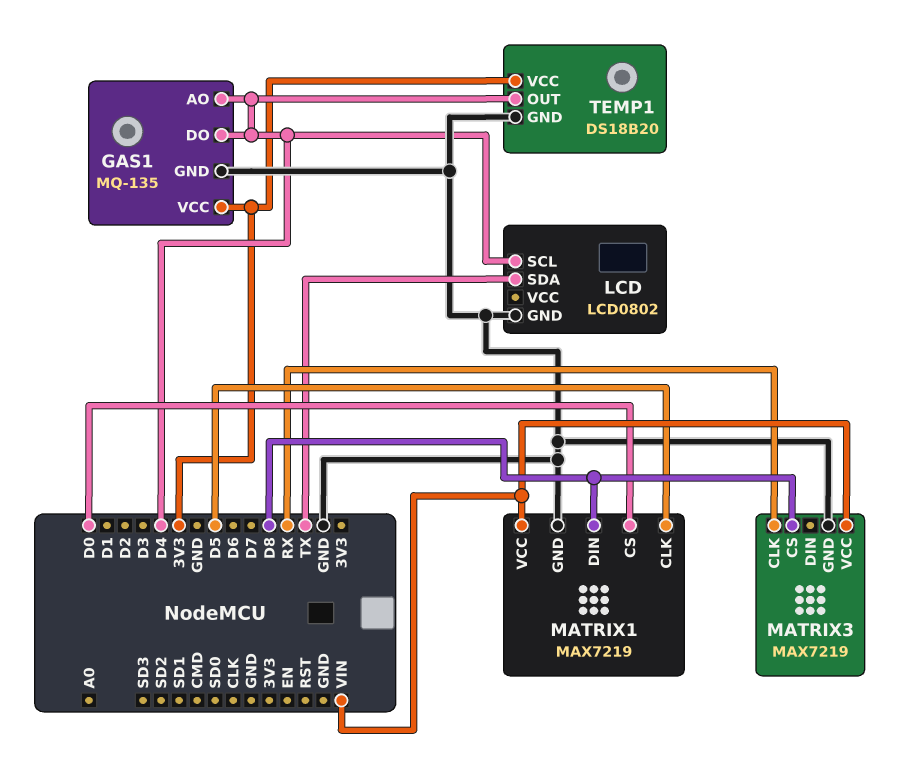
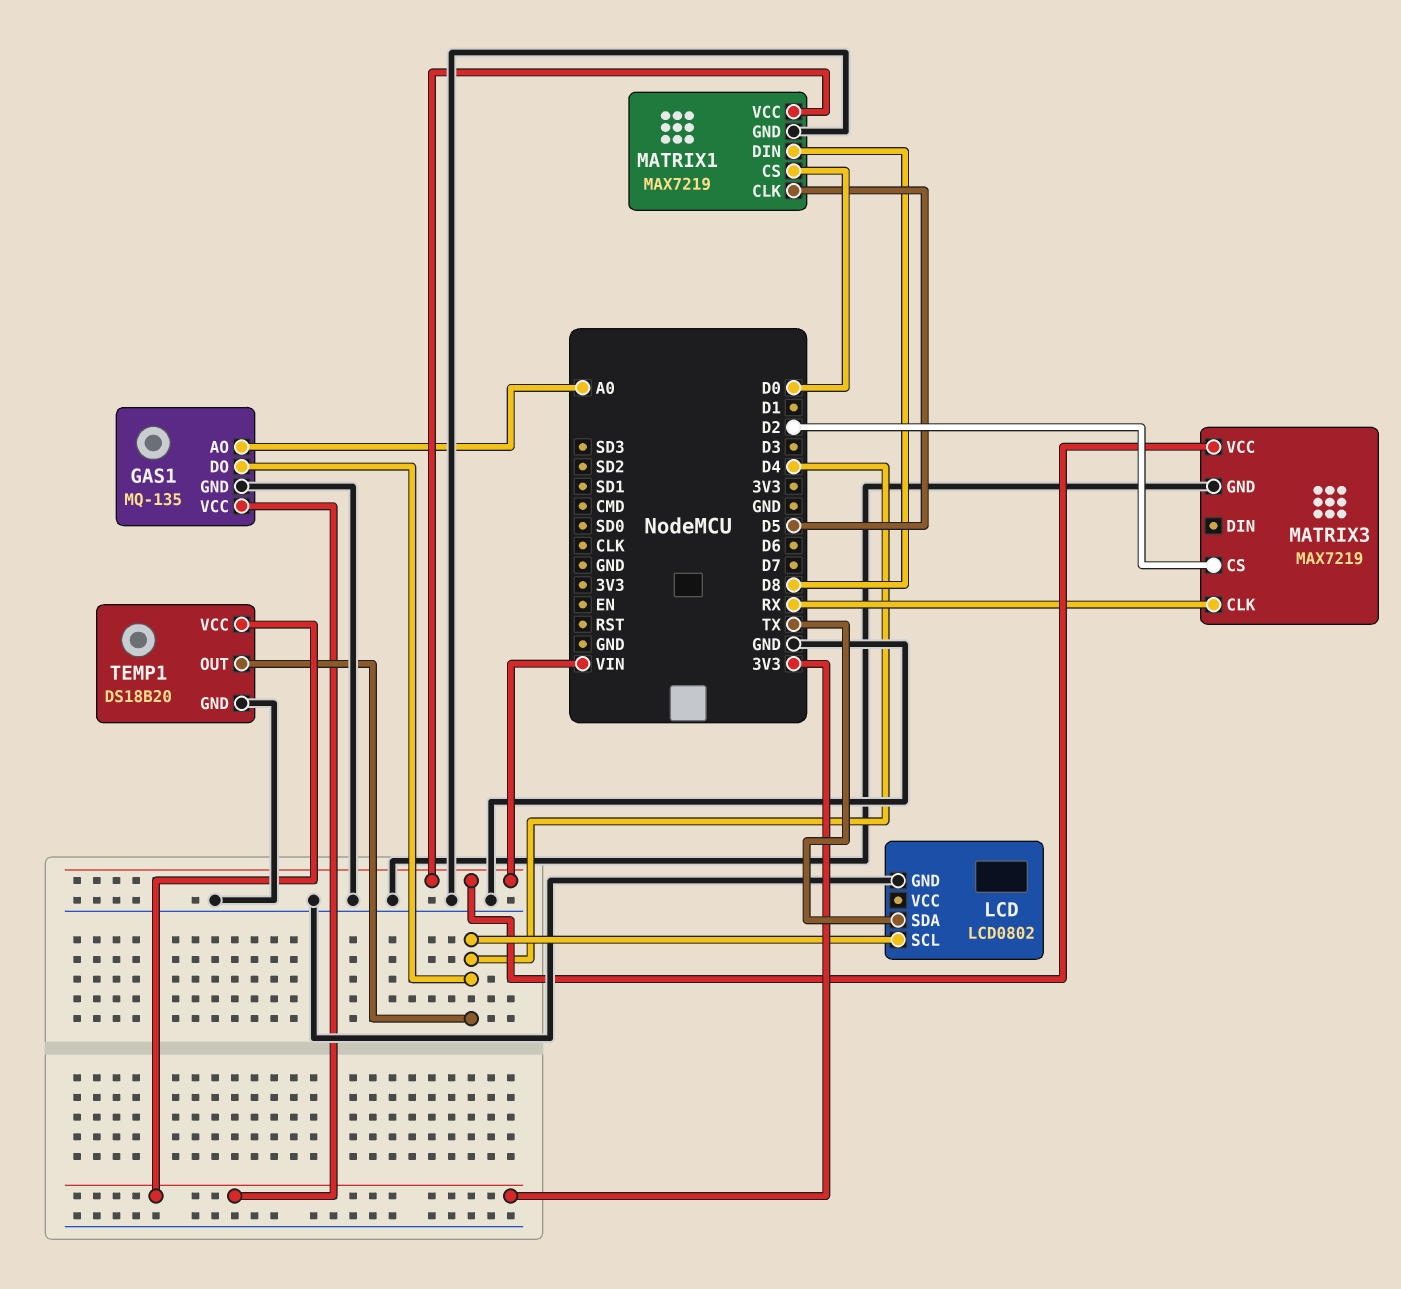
GAS1 pin AO: D4 -> A0
MATRIX3 pin CS: D8 -> D2

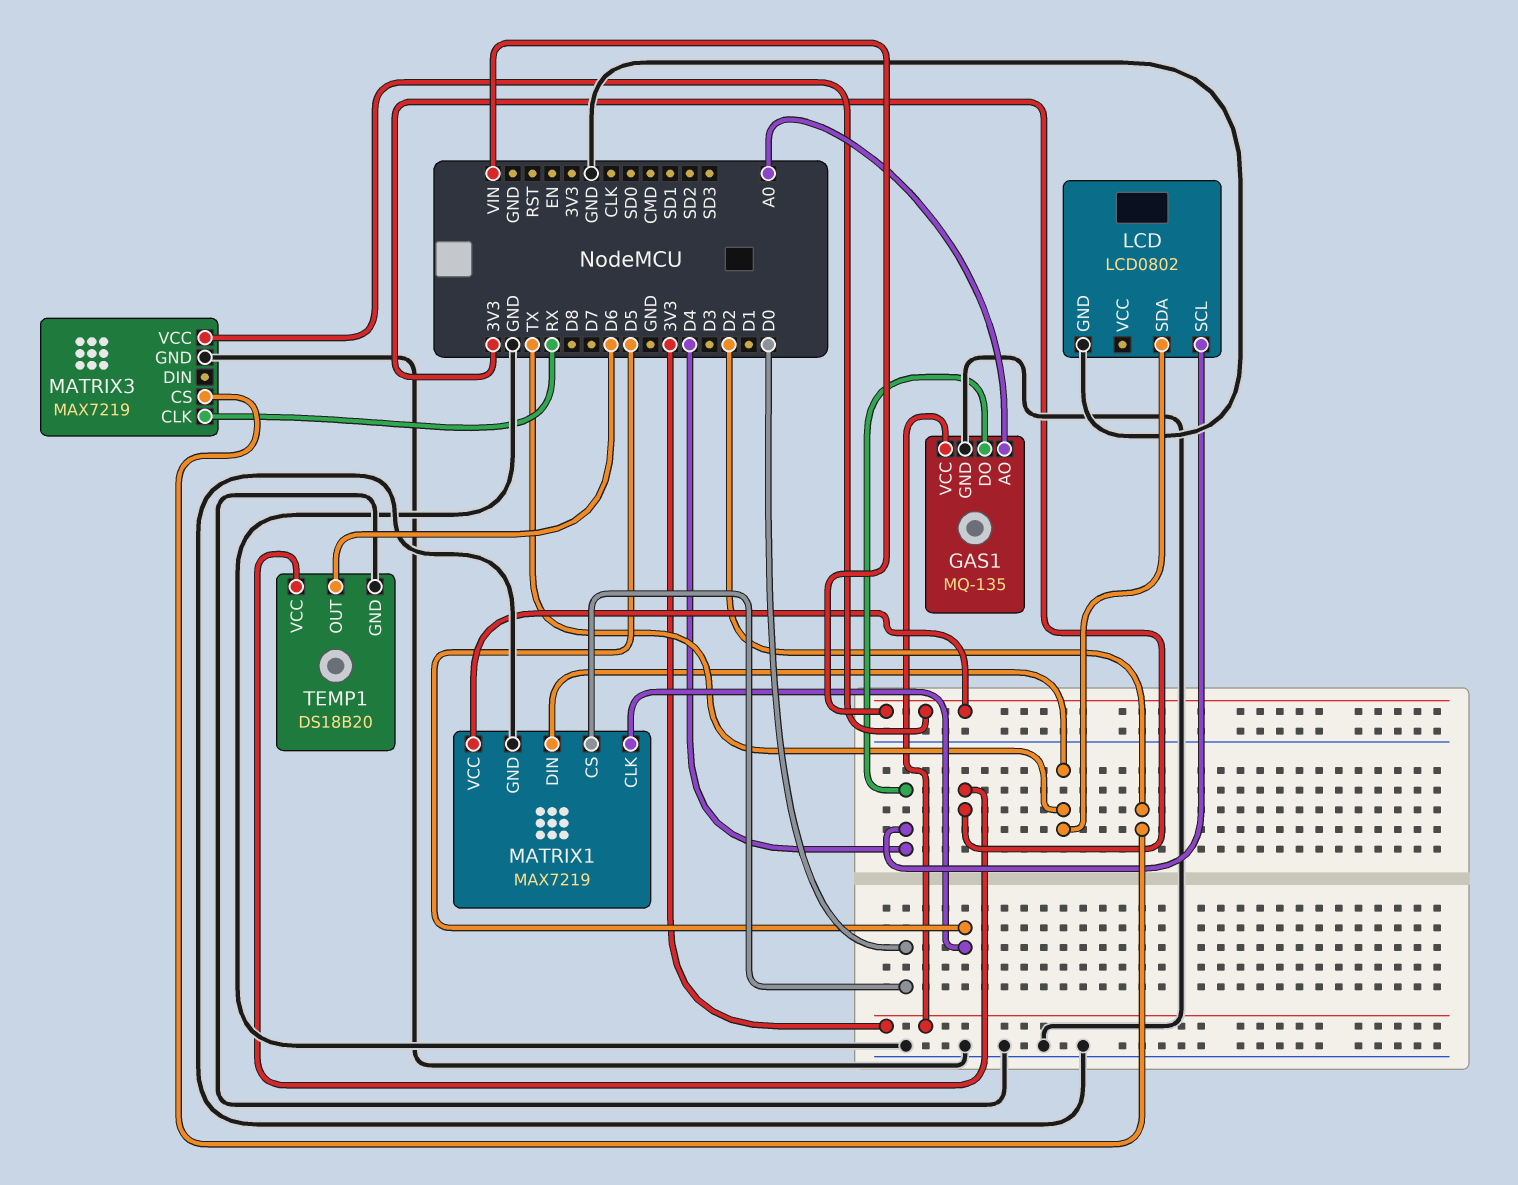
MATRIX1 pin DIN: D8 -> TX
TEMP1 pin OUT: D4 -> D6

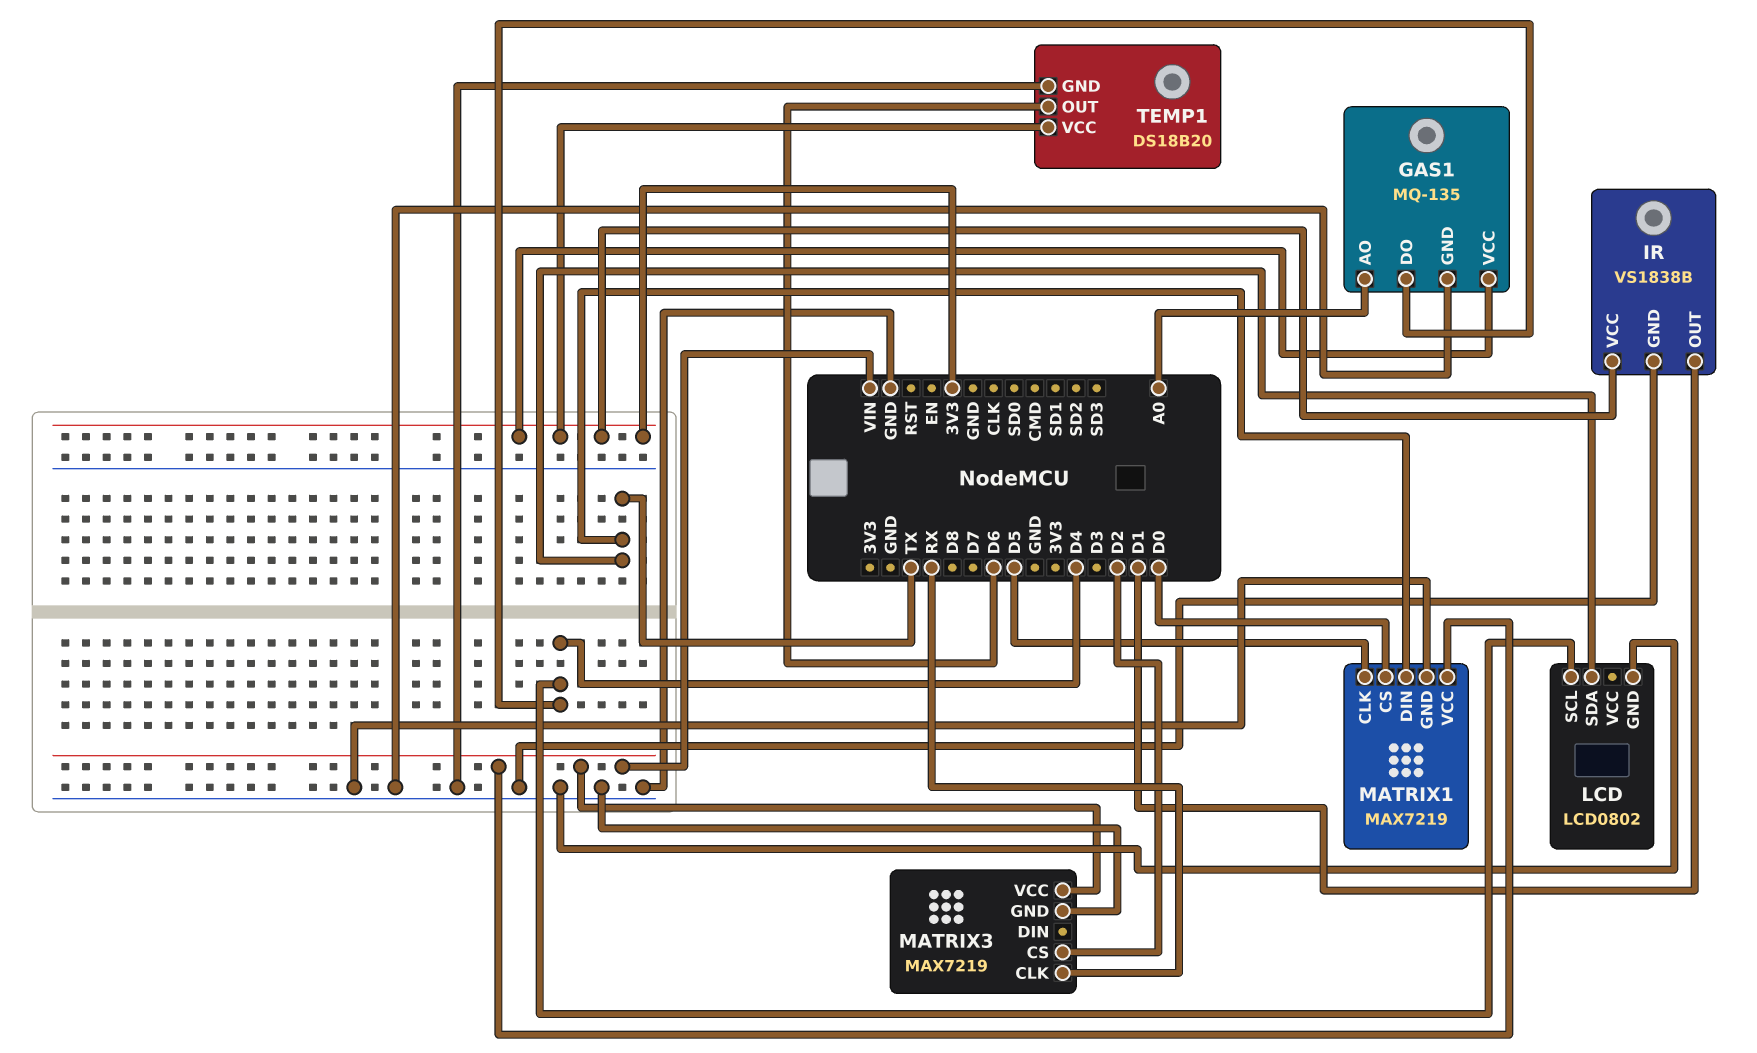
IR: none -> VS1838B
IR pin GND: none -> GND
IR pin OUT: none -> D1
IR pin VCC: none -> 3V3

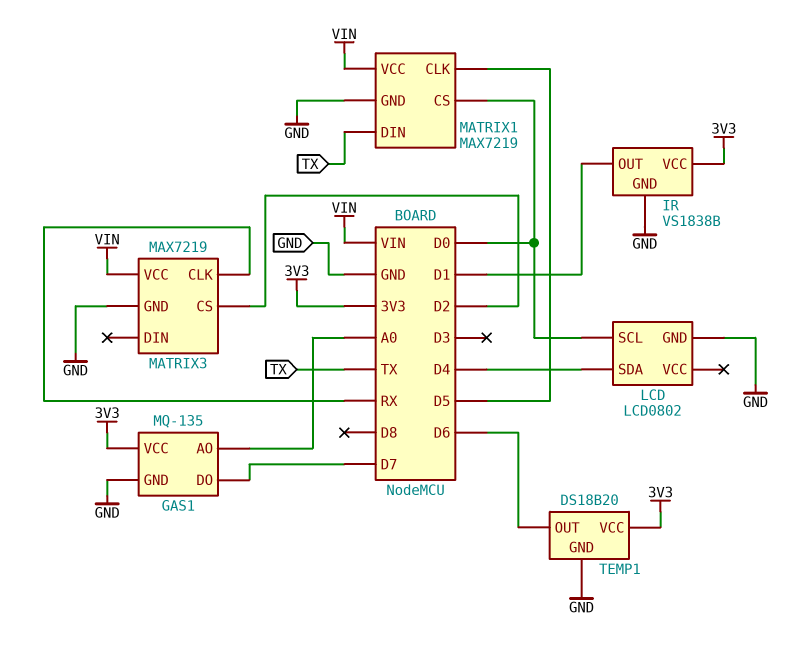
GAS1 pin DO: D4 -> D7
LCD pin SCL: D4 -> D0
LCD pin SDA: TX -> D4

